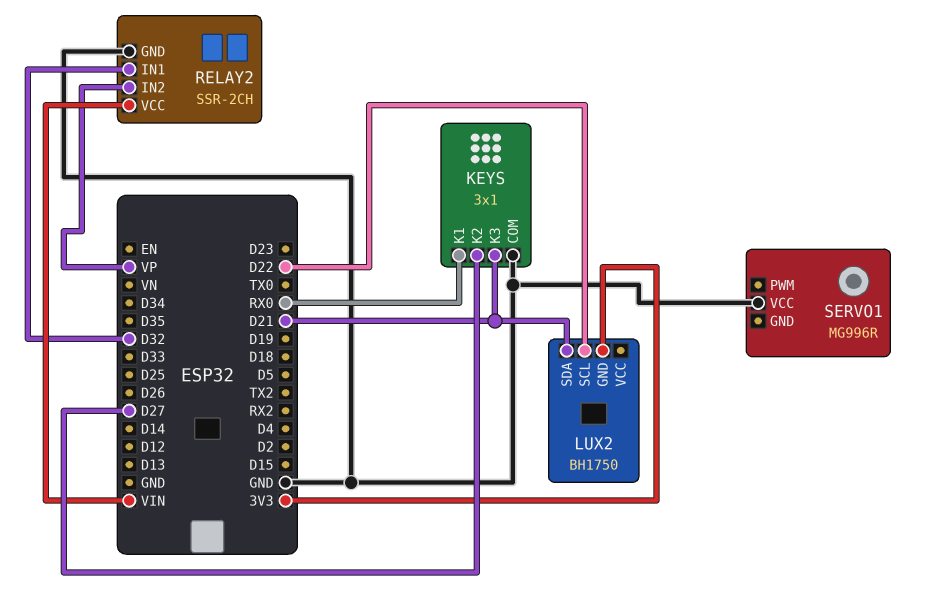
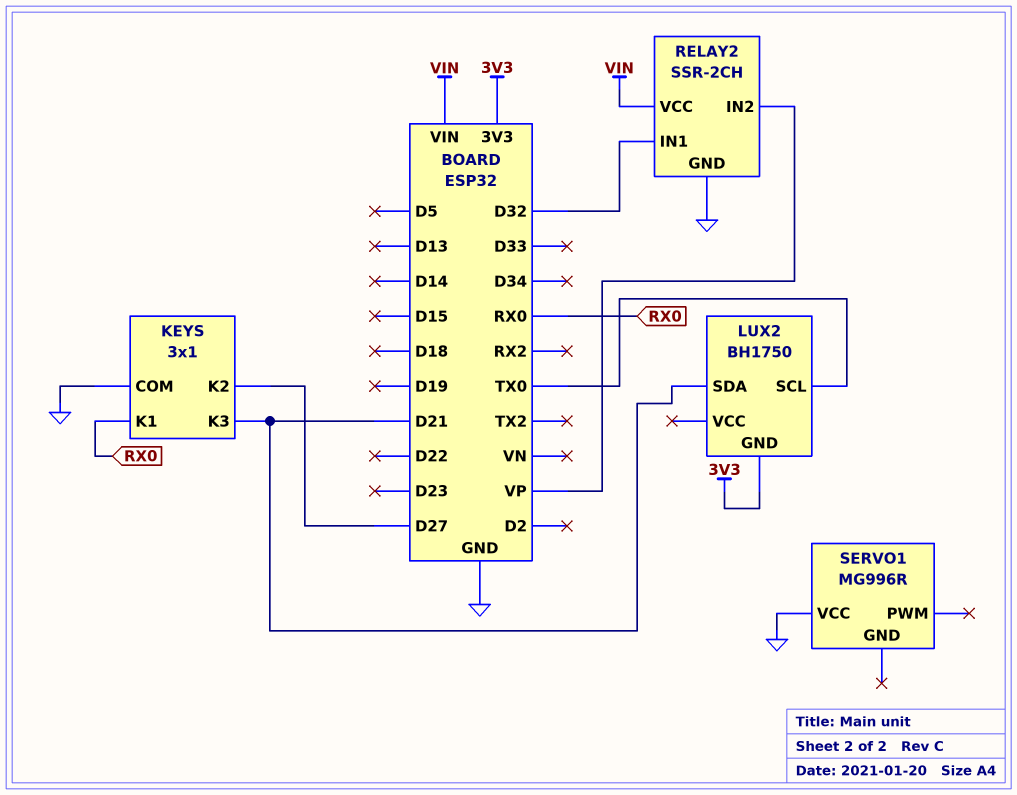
LUX2 pin SCL: D22 -> TX0

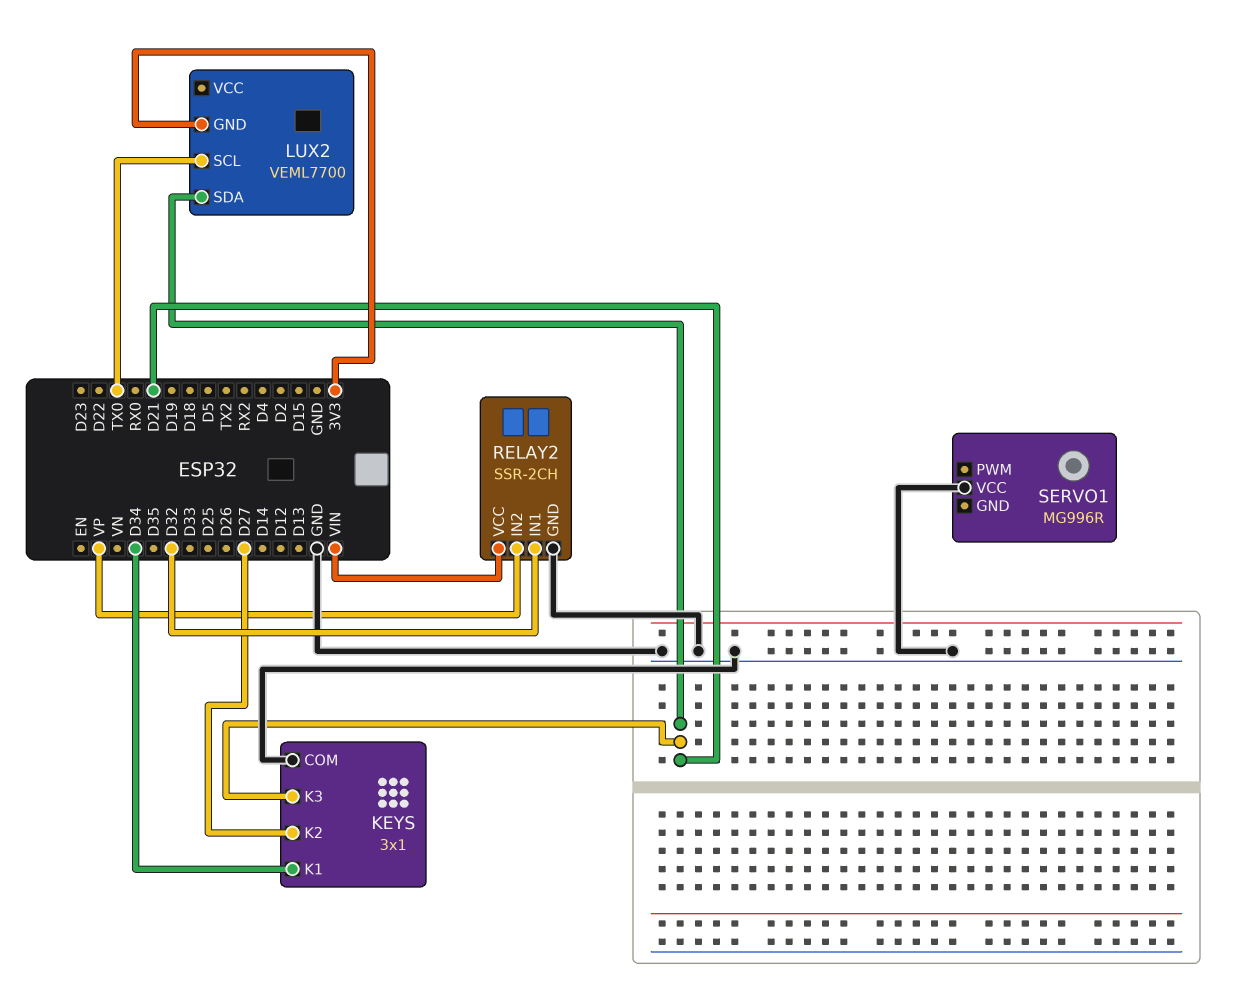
KEYS pin K1: RX0 -> D34
LUX2: BH1750 -> VEML7700

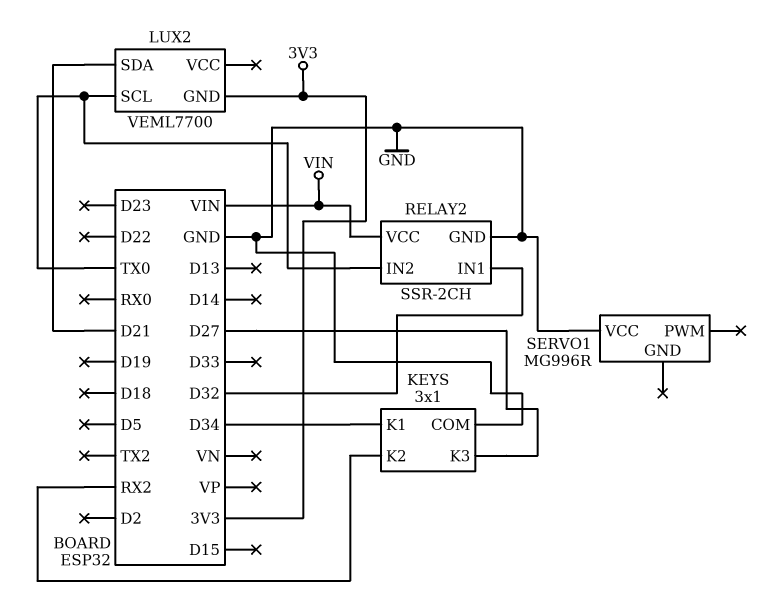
KEYS pin K2: D27 -> RX2
KEYS pin K3: D21 -> D27
RELAY2 pin IN2: VP -> TX0

